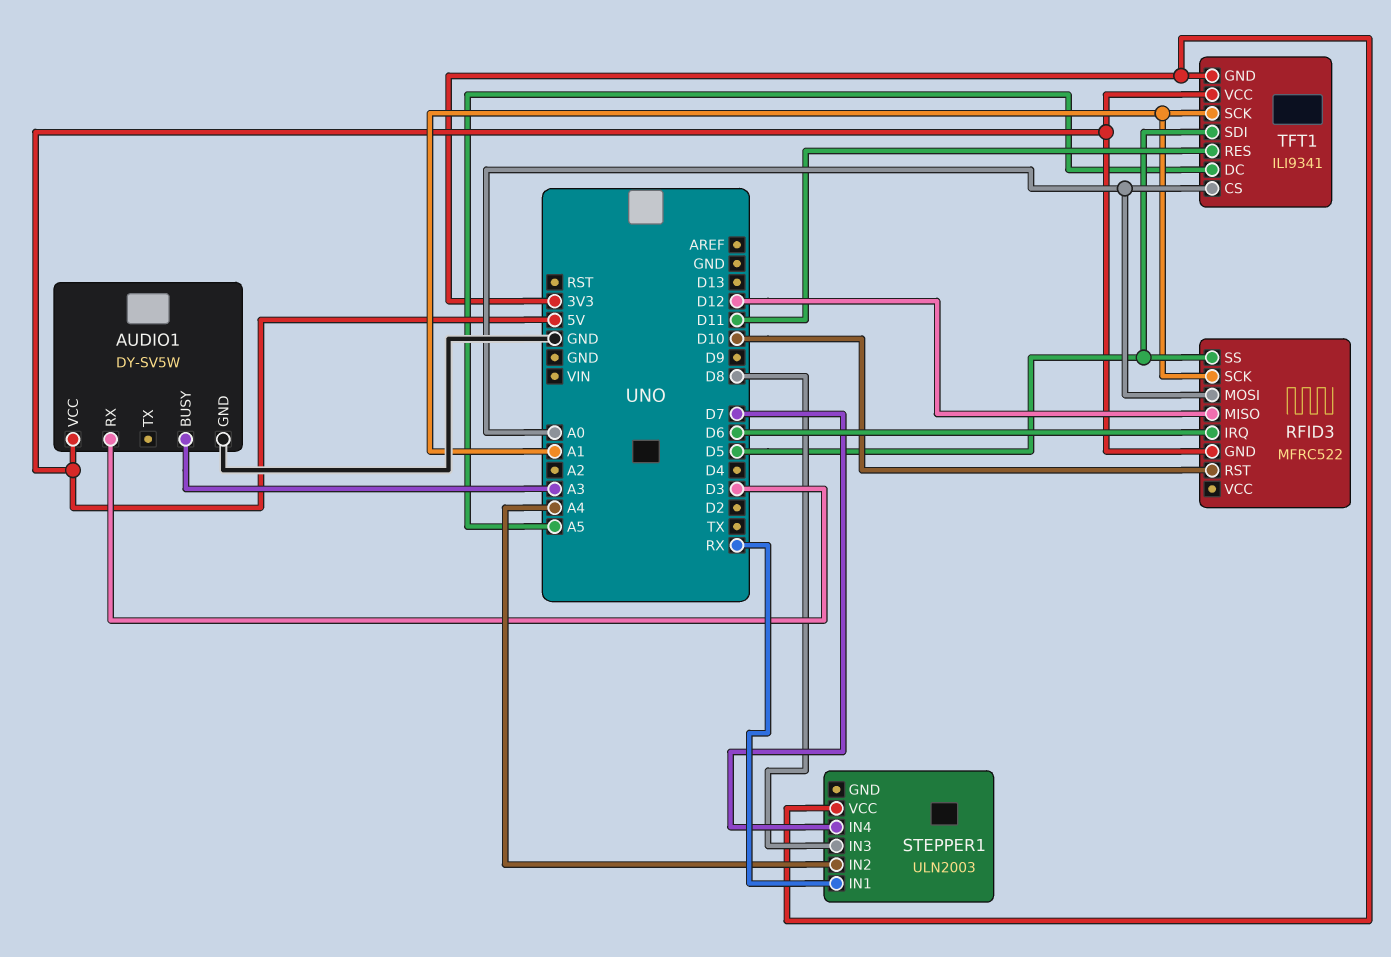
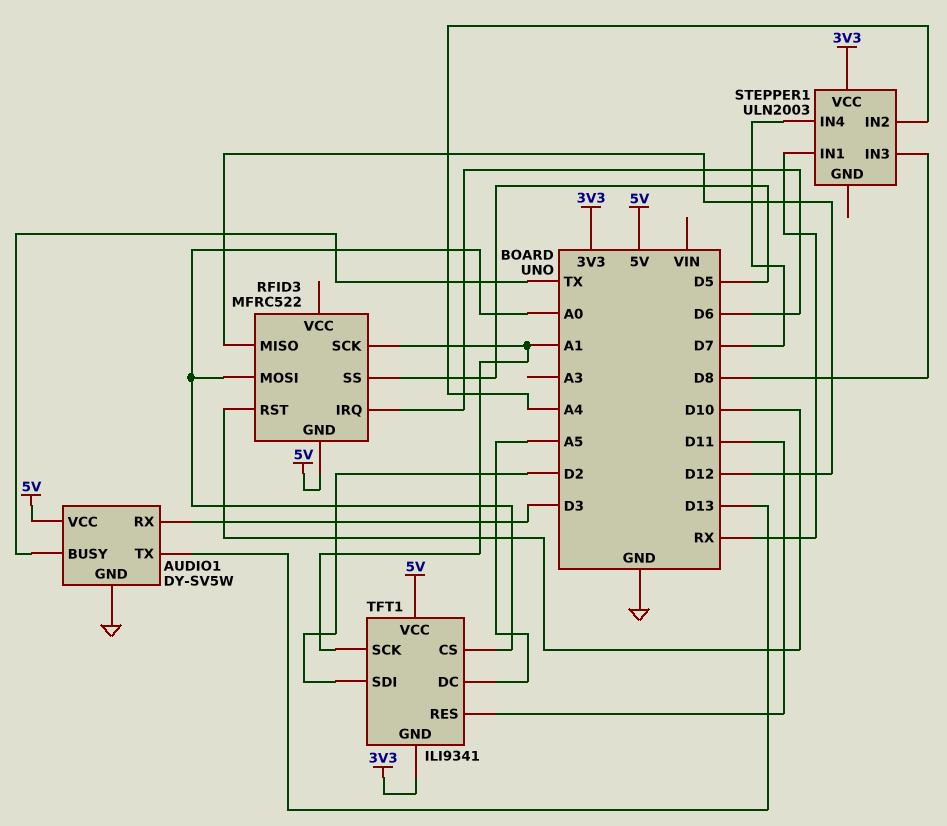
AUDIO1 pin BUSY: A3 -> TX
AUDIO1 pin TX: none -> D13
TFT1 pin SDI: D5 -> D2

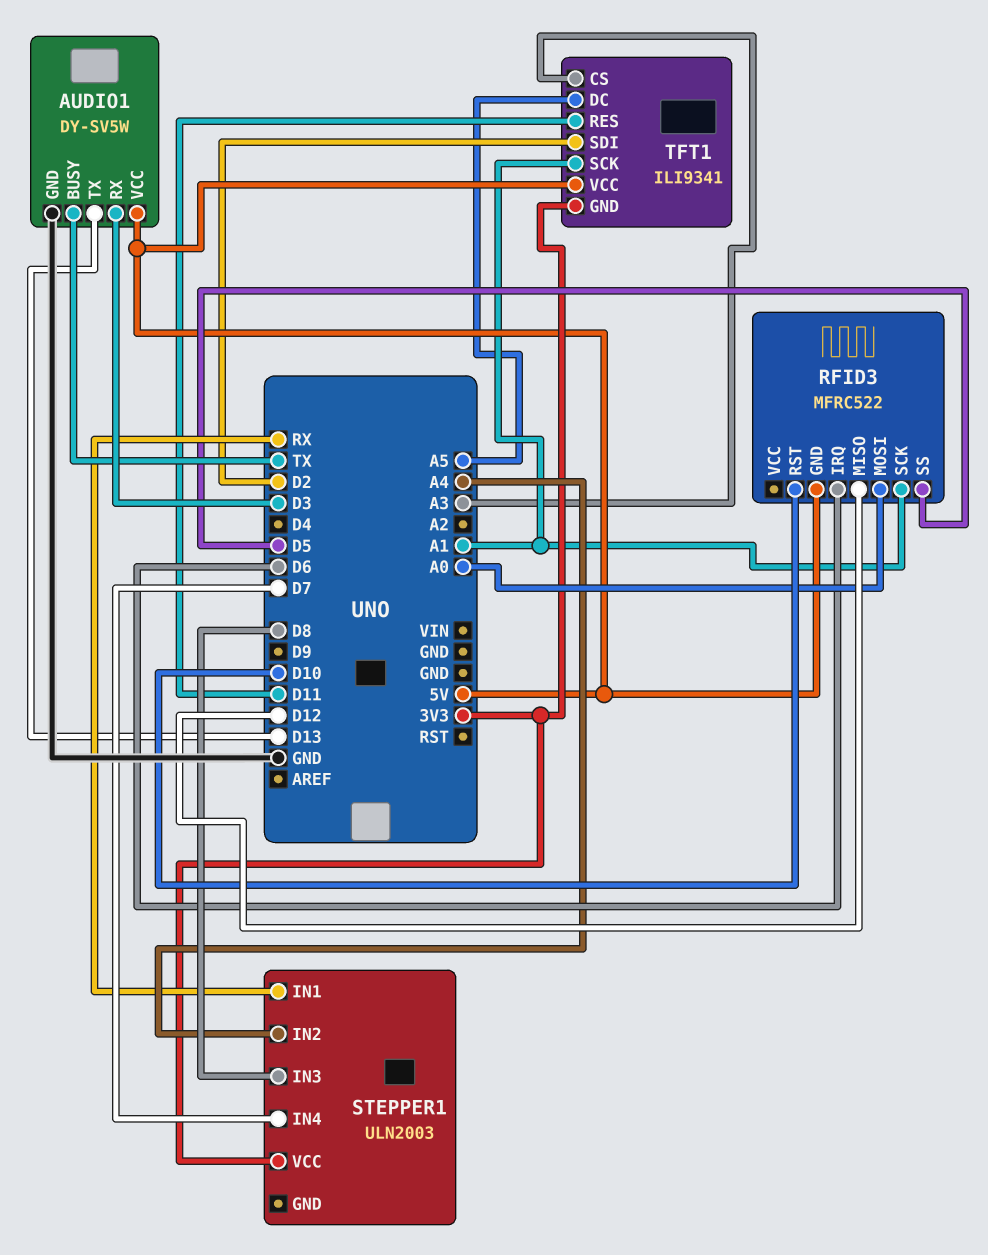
TFT1 pin CS: A0 -> A3

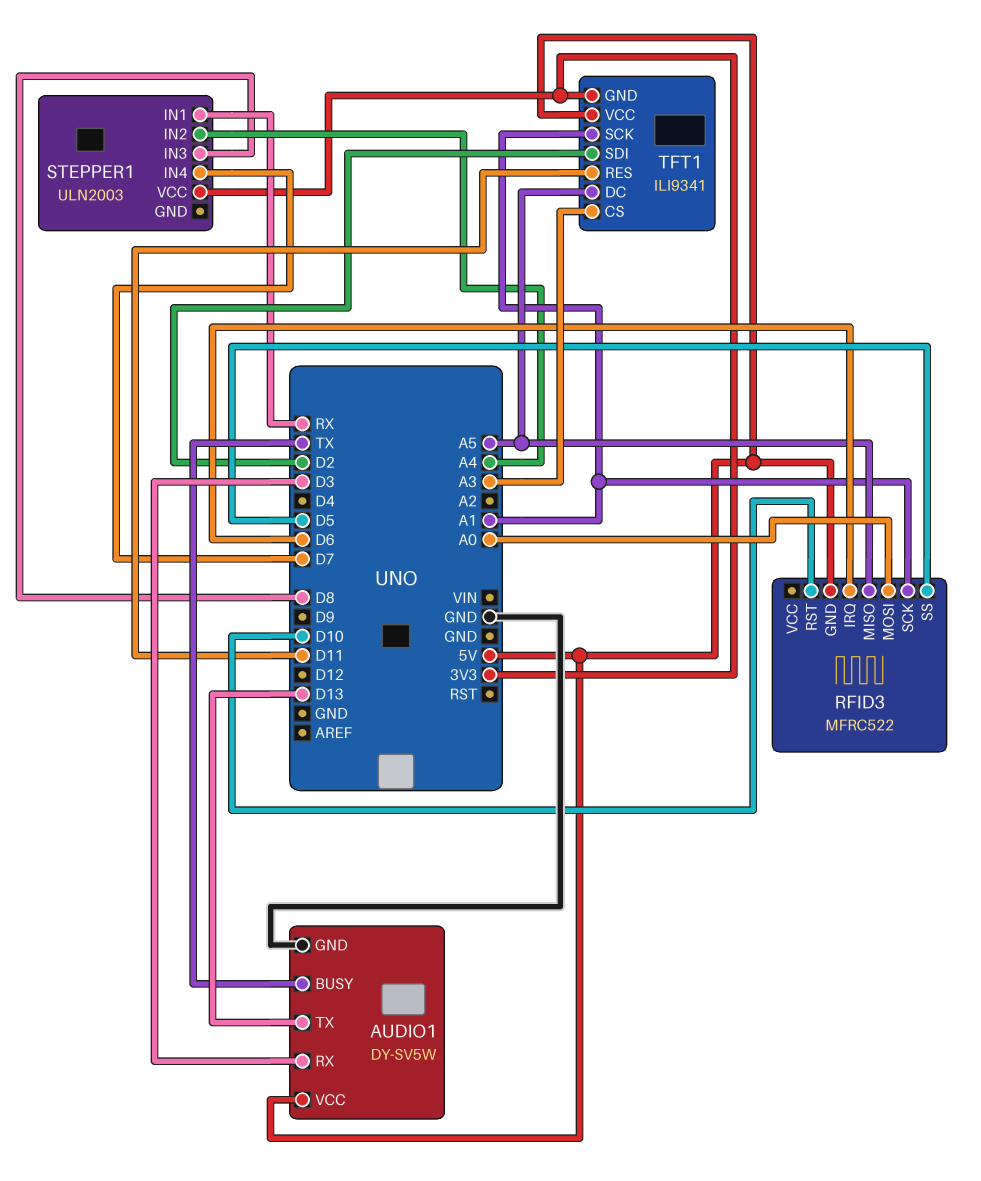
RFID3 pin MISO: D12 -> A5

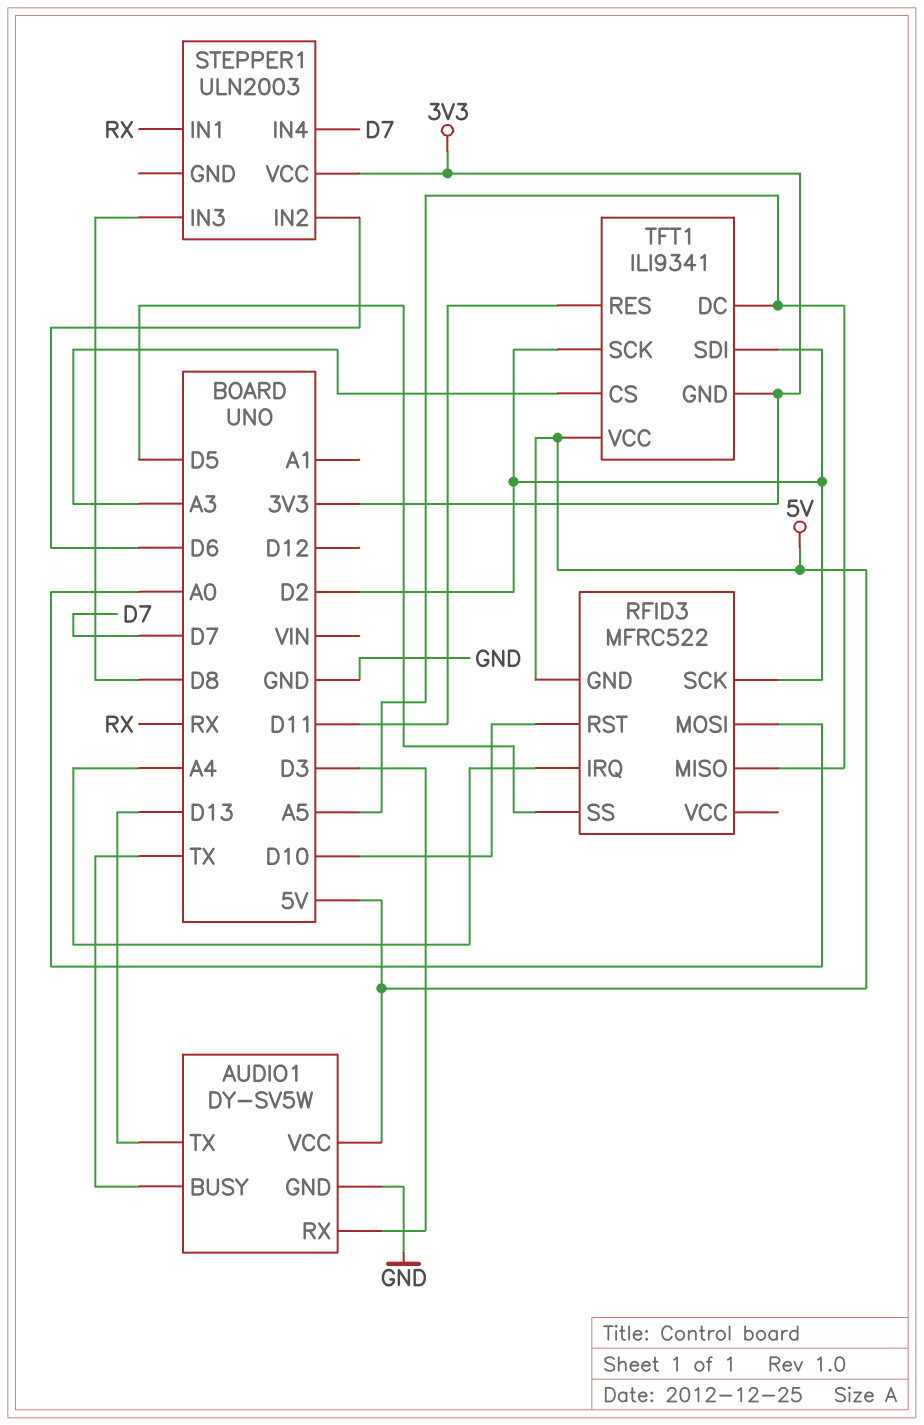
RFID3 pin IRQ: D6 -> A4
RFID3 pin SCK: A1 -> D2
STEPPER1 pin IN2: A4 -> D6
TFT1 pin SCK: A1 -> D2

